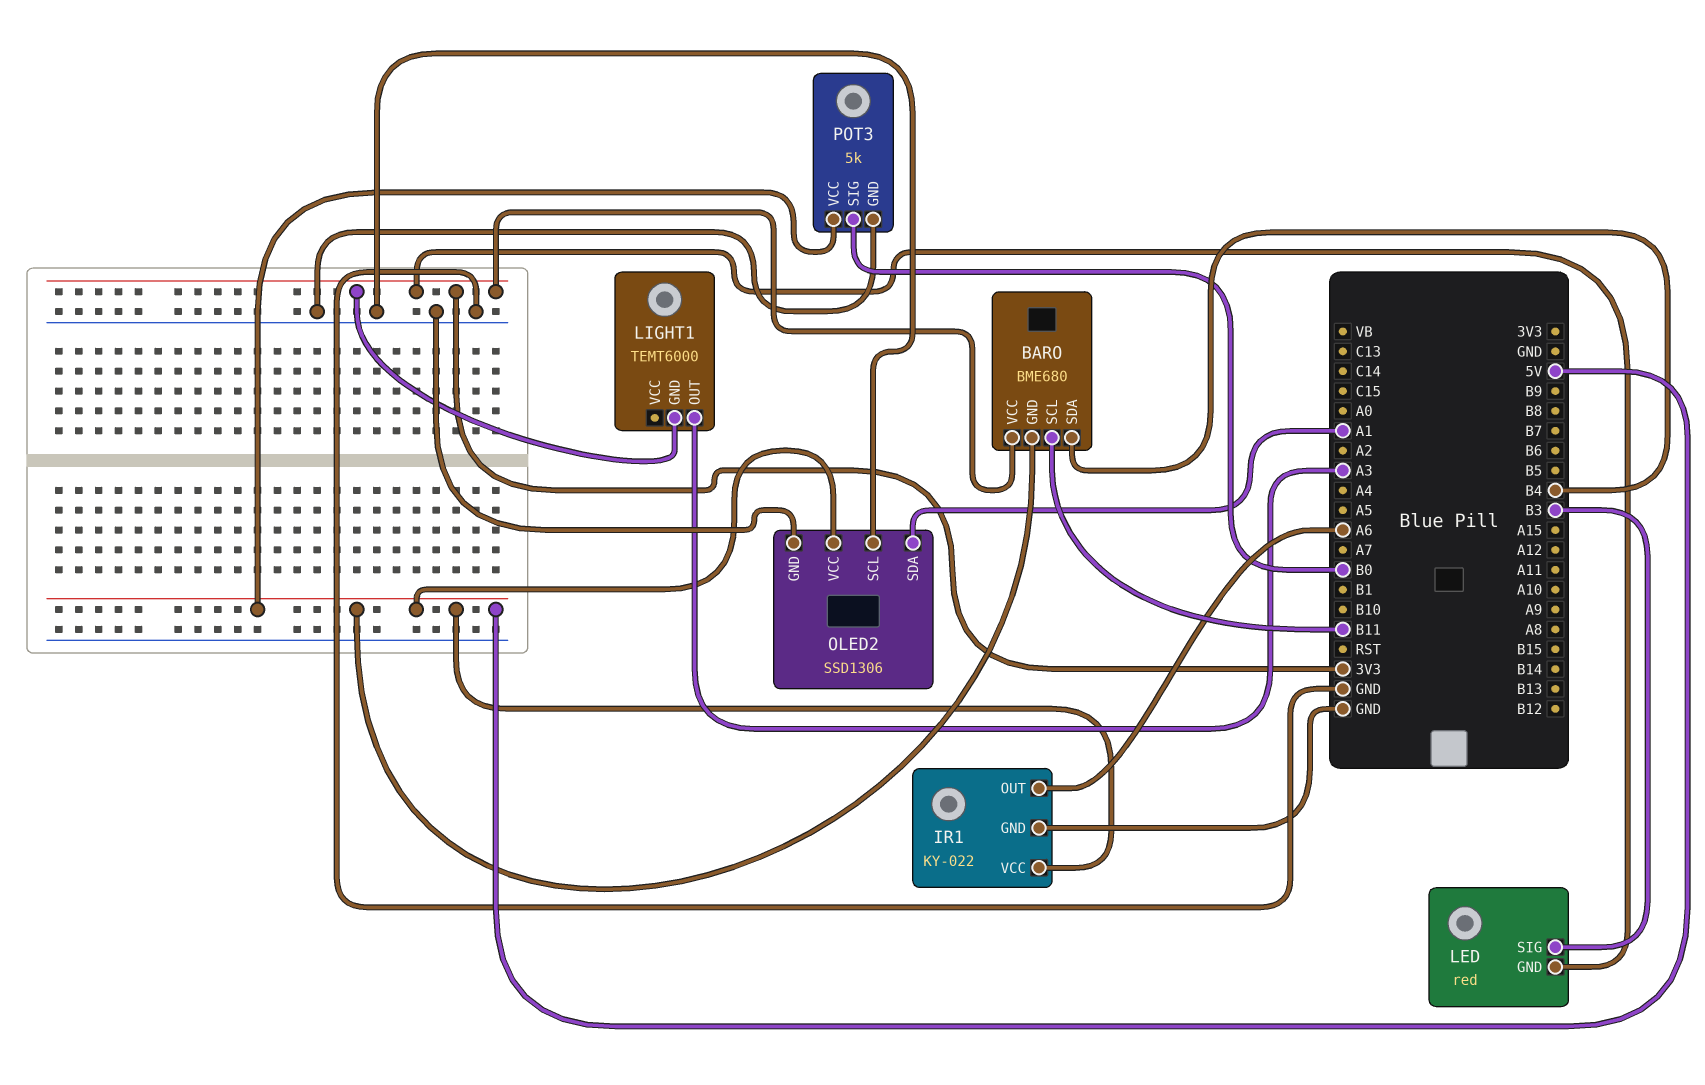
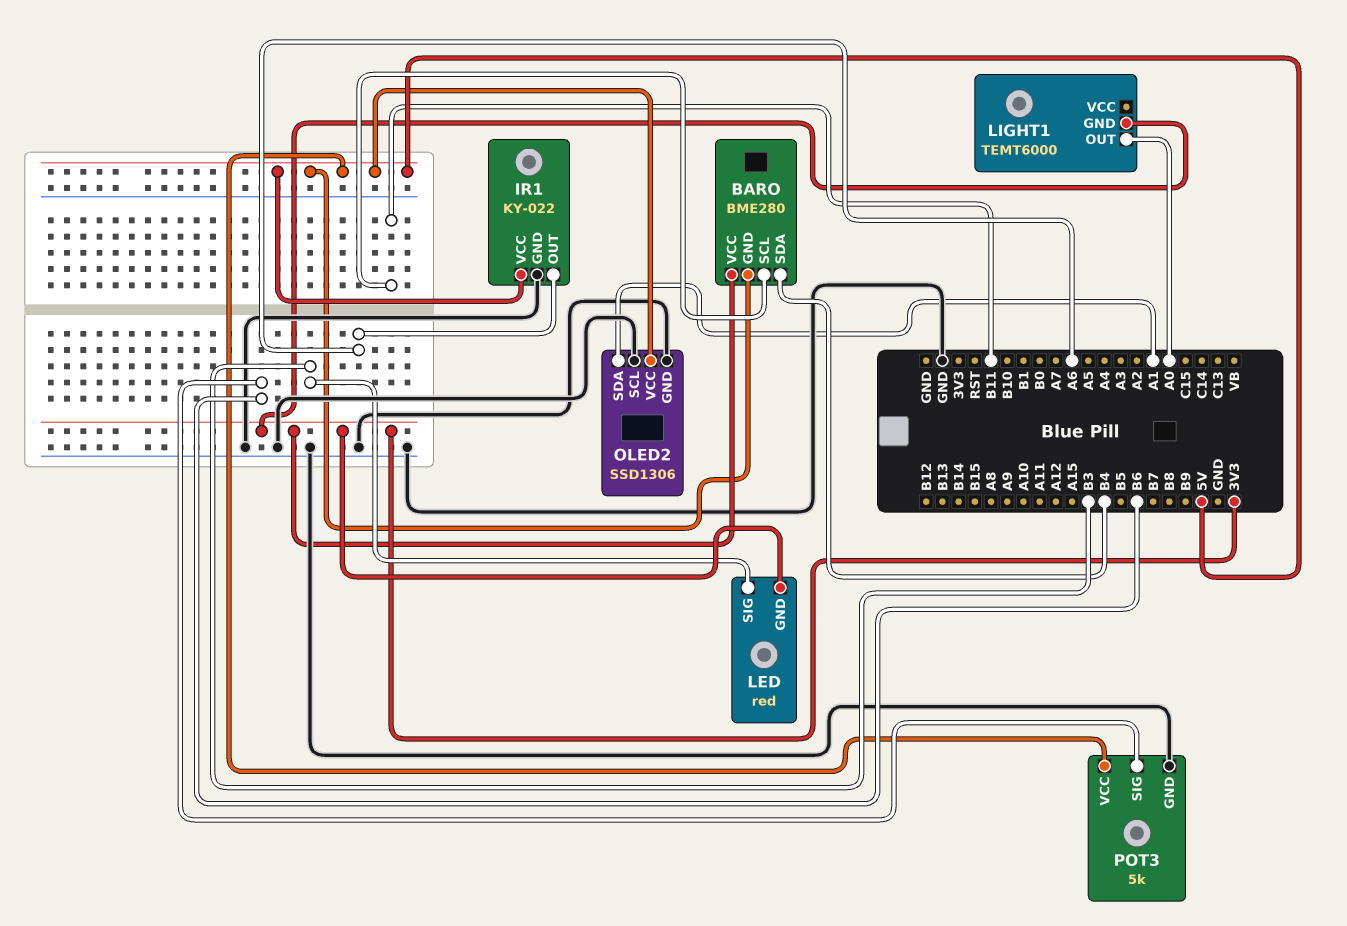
BARO: BME680 -> BME280
LIGHT1 pin OUT: A3 -> A0
POT3 pin SIG: B0 -> B6

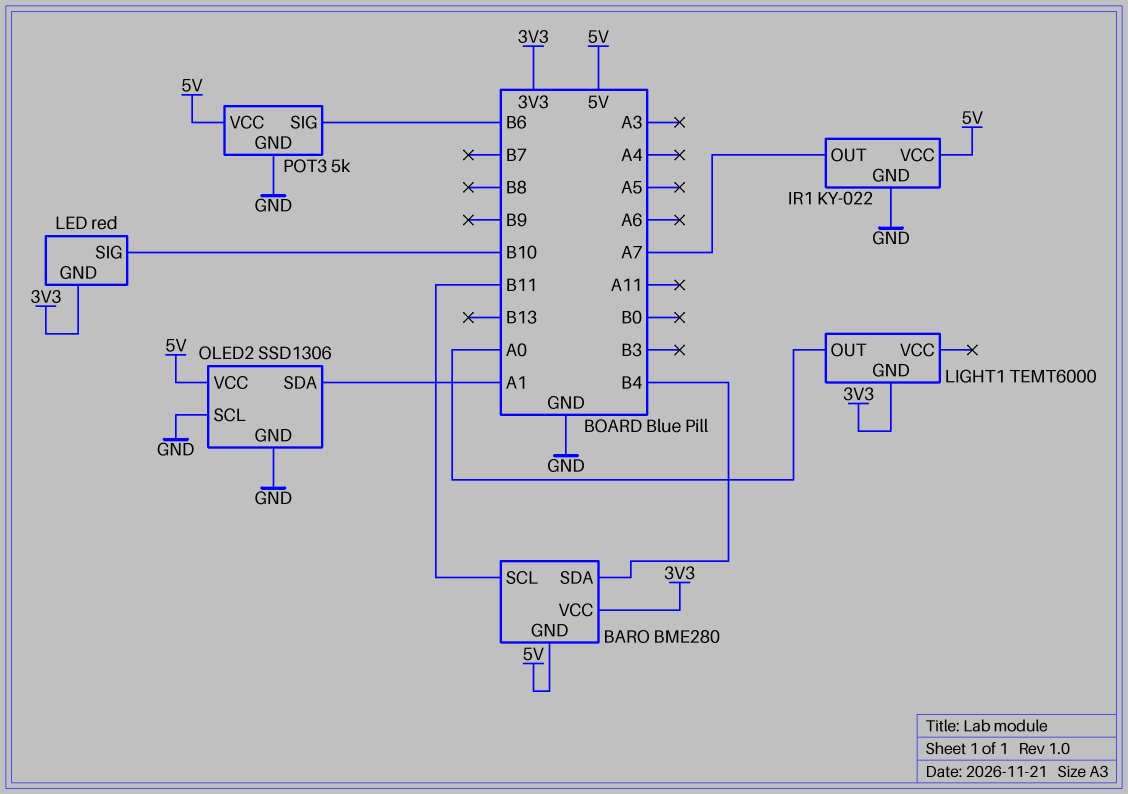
IR1 pin OUT: A6 -> A7
LED pin SIG: B3 -> B10

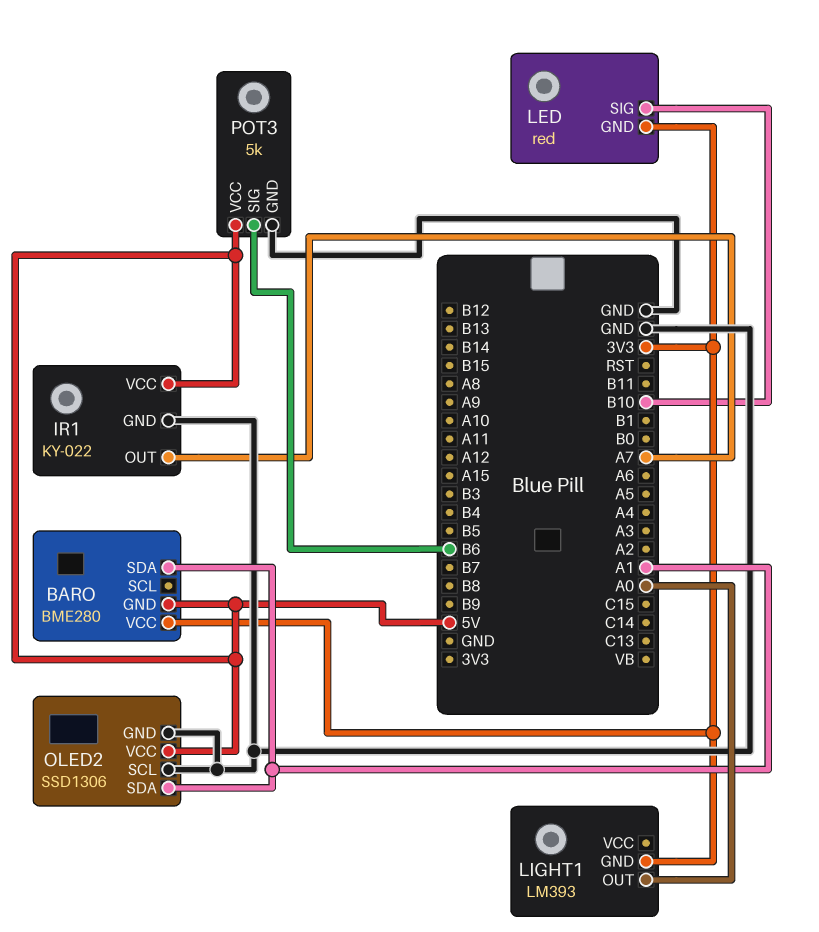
BARO pin SCL: B11 -> none
BARO pin SDA: B4 -> A1
LIGHT1: TEMT6000 -> LM393

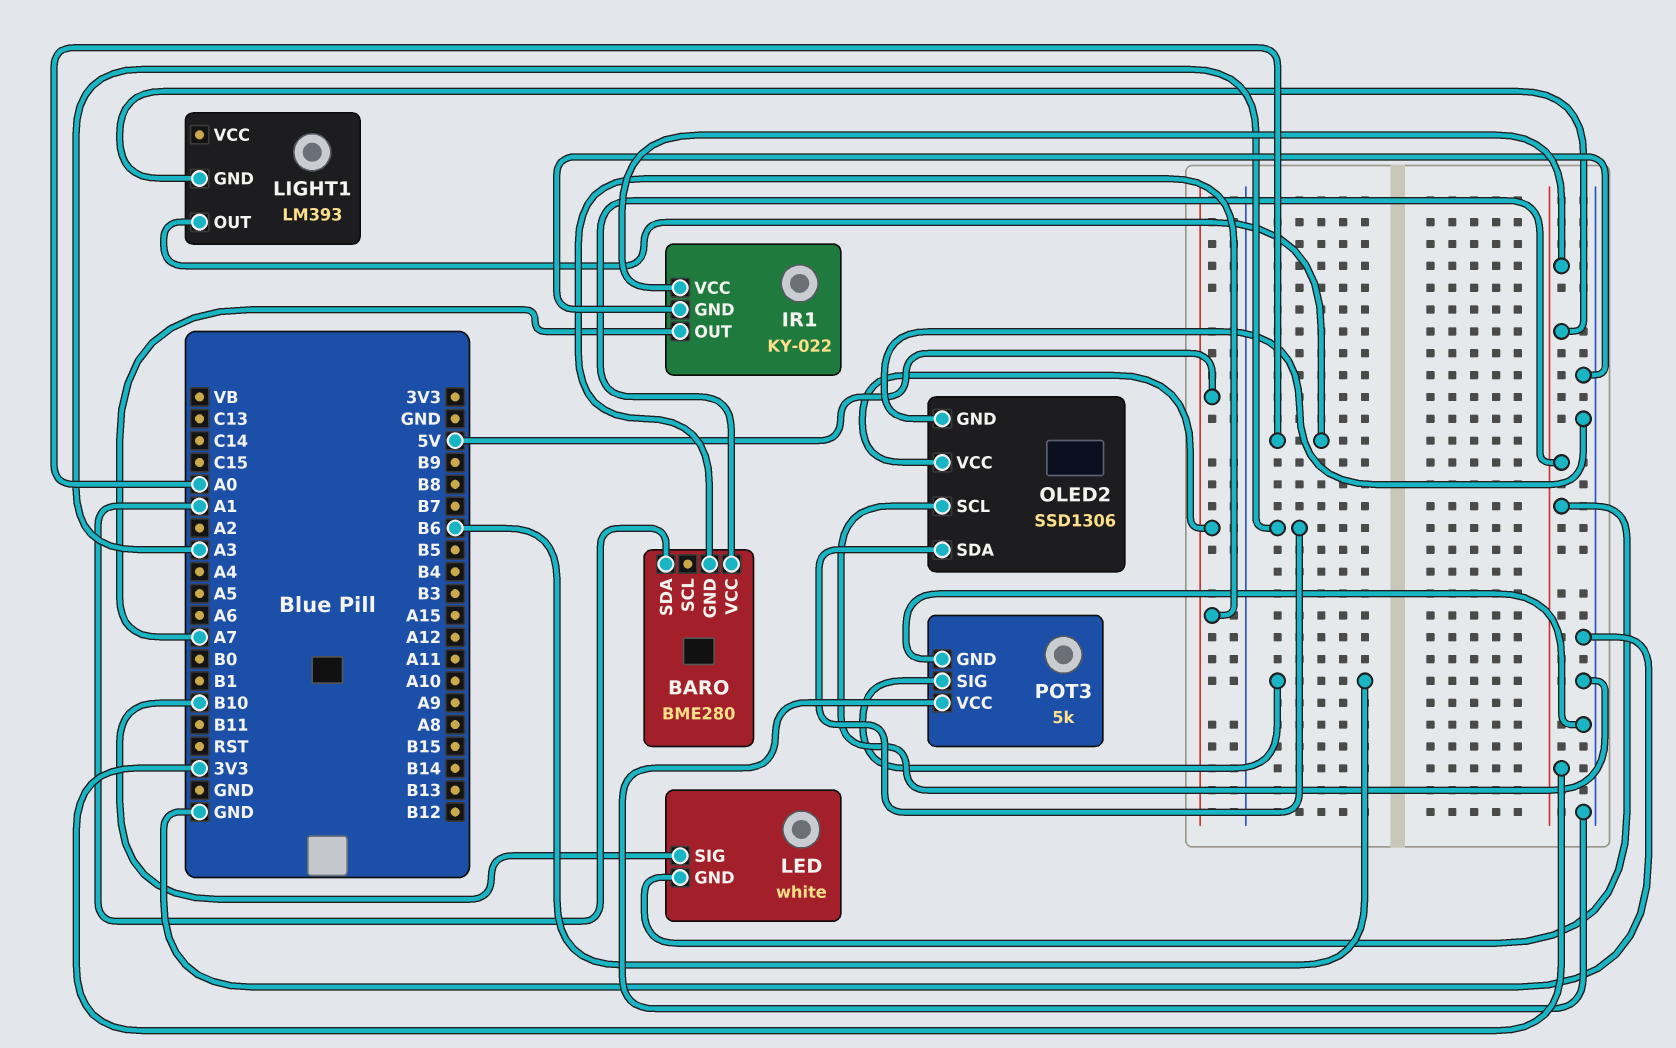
IR1 pin VCC: 5V -> 3V3
LED: red -> white
OLED2 pin SDA: A1 -> A3
POT3 pin VCC: 5V -> GND

